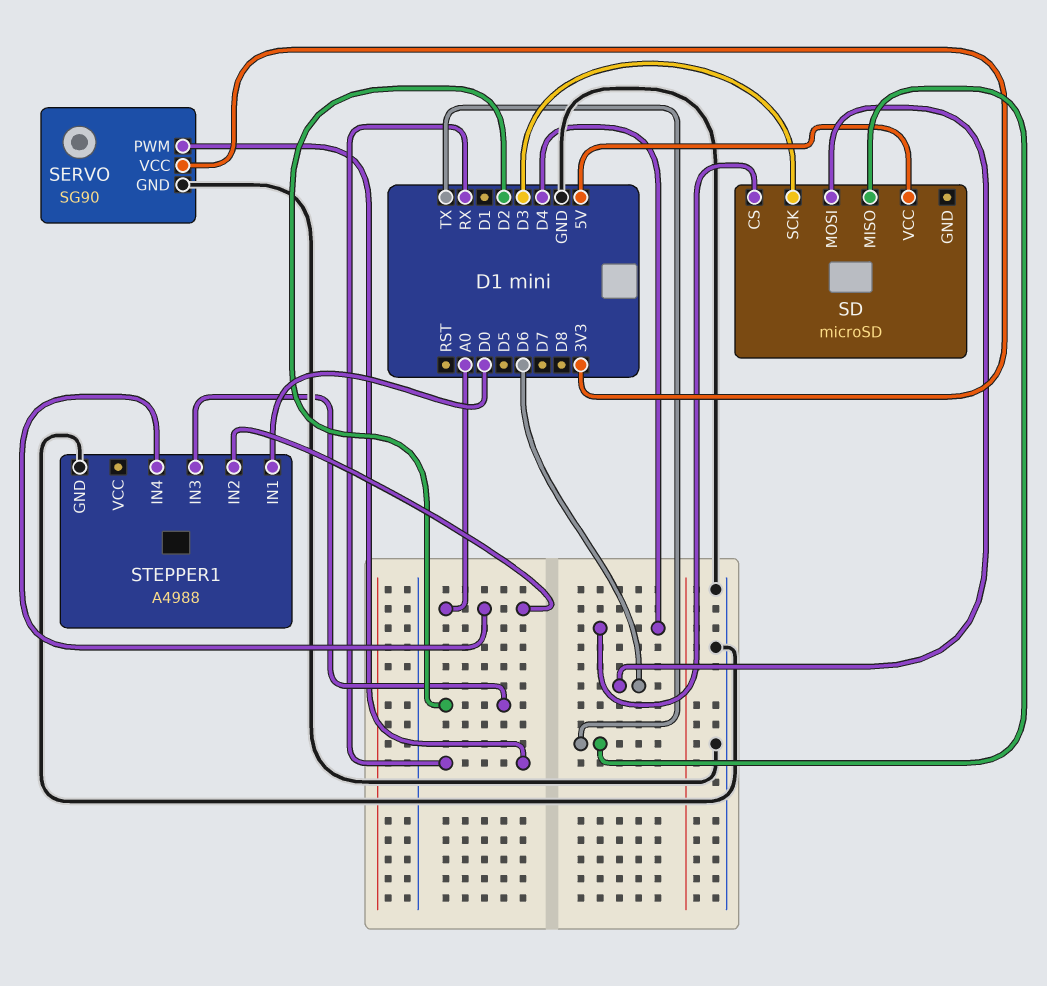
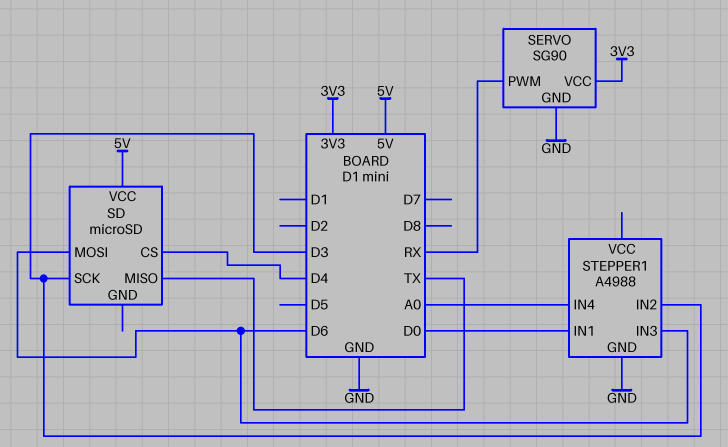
STEPPER1 pin IN2: A0 -> D3
STEPPER1 pin IN3: D2 -> D6

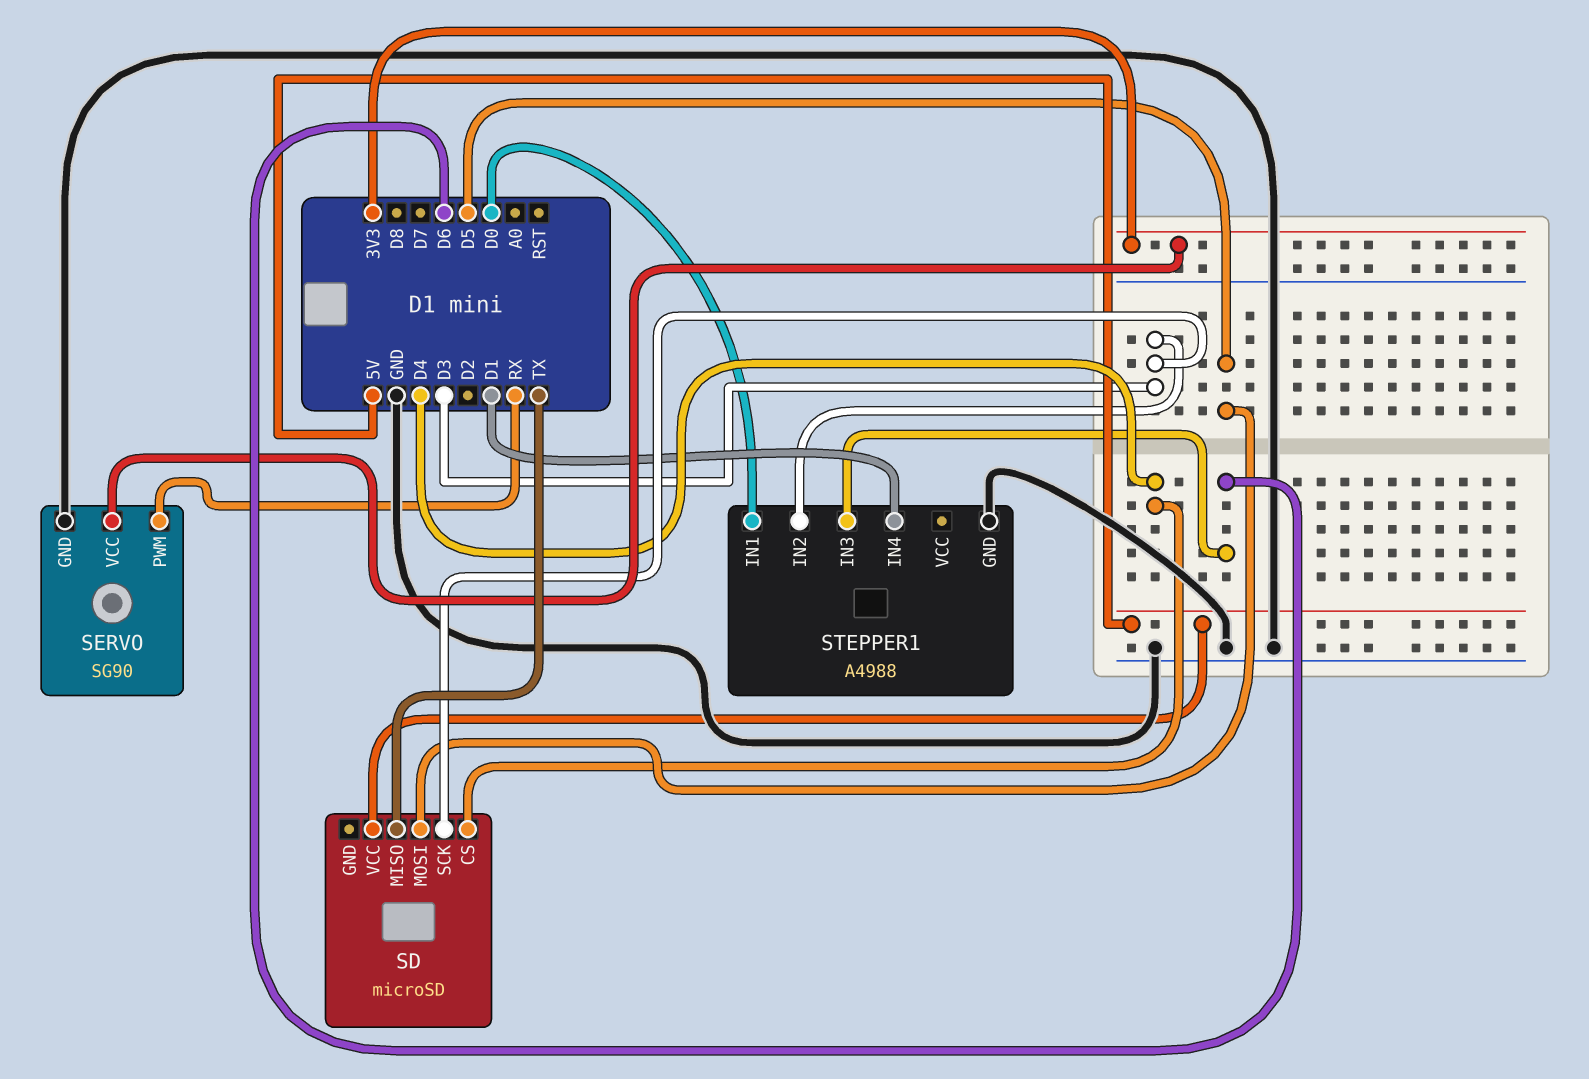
SD pin MOSI: D6 -> D5
STEPPER1 pin IN4: A0 -> D1

